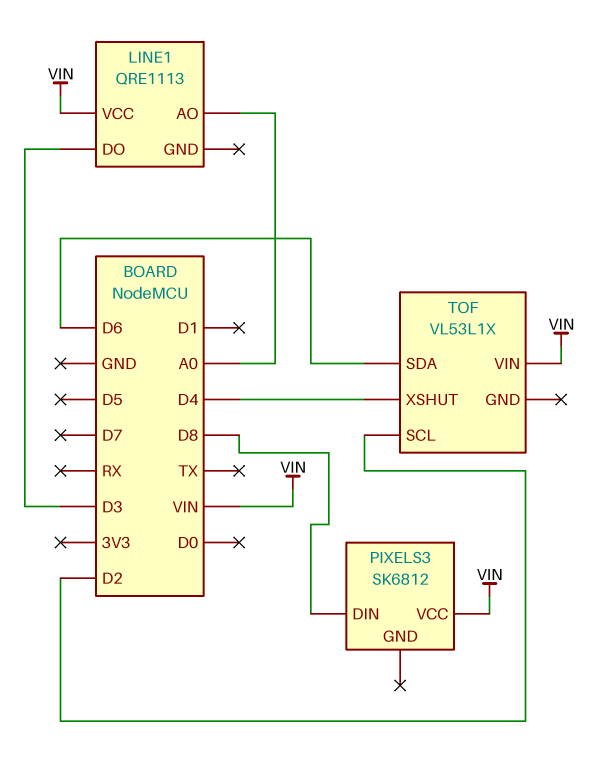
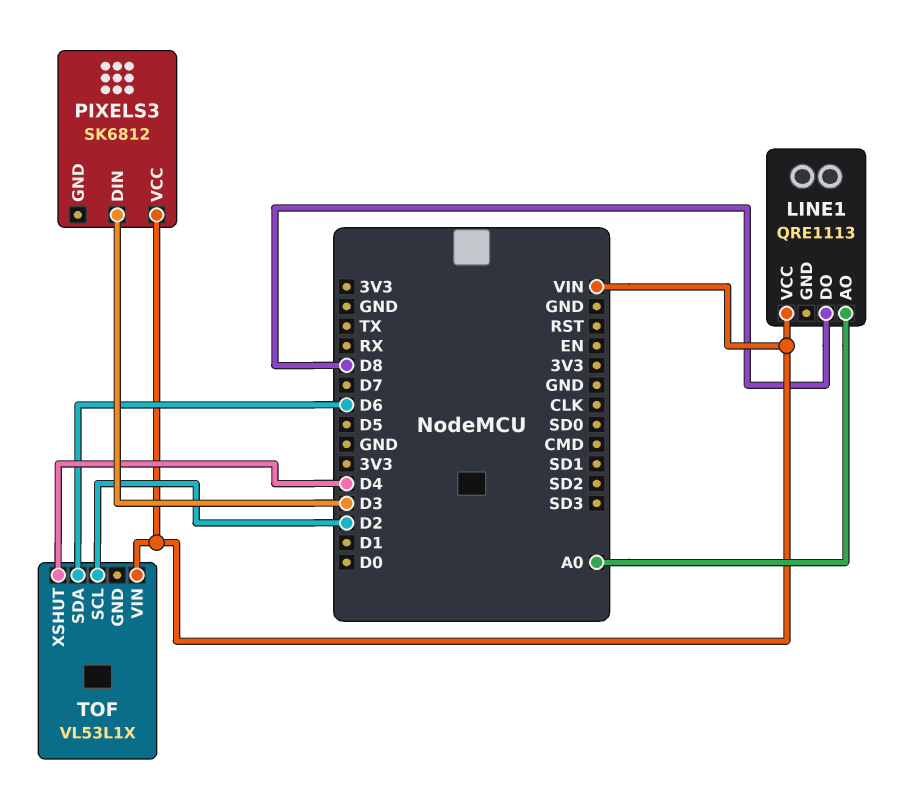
LINE1 pin DO: D3 -> D8
PIXELS3 pin DIN: D8 -> D3

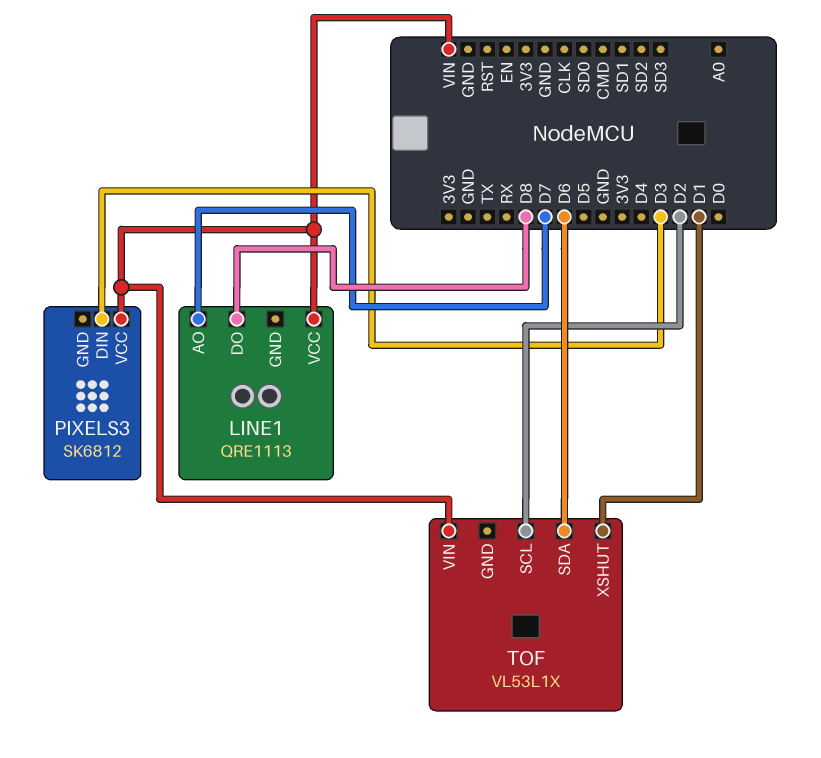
LINE1 pin AO: A0 -> D7
TOF pin XSHUT: D4 -> D1

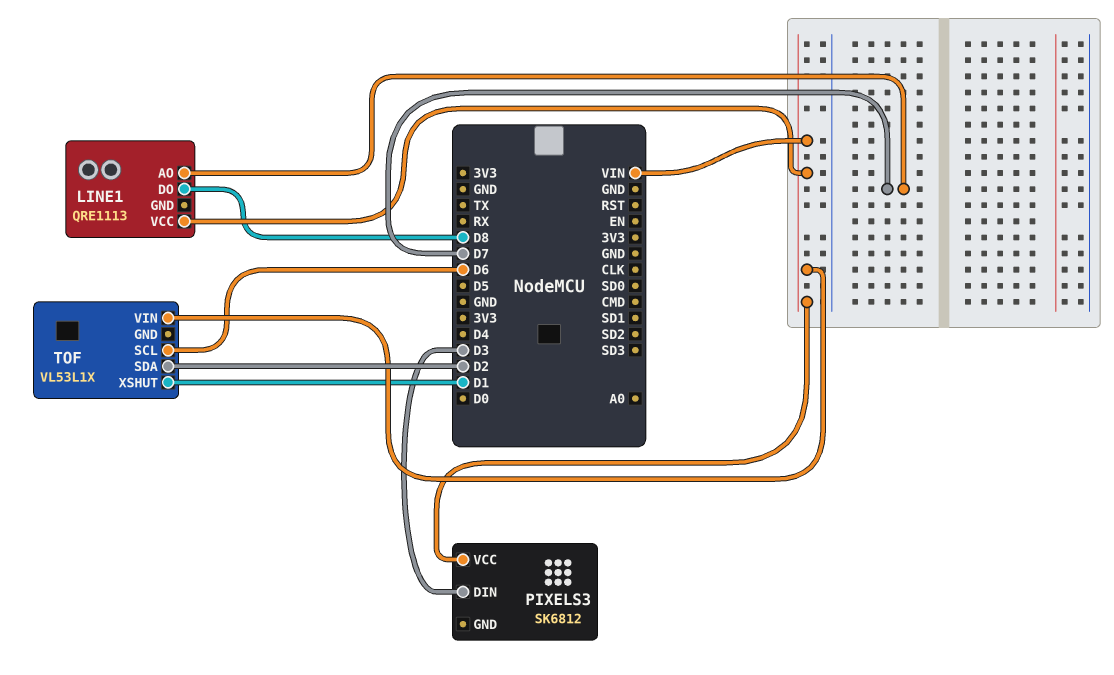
TOF pin SCL: D2 -> D6
TOF pin SDA: D6 -> D2

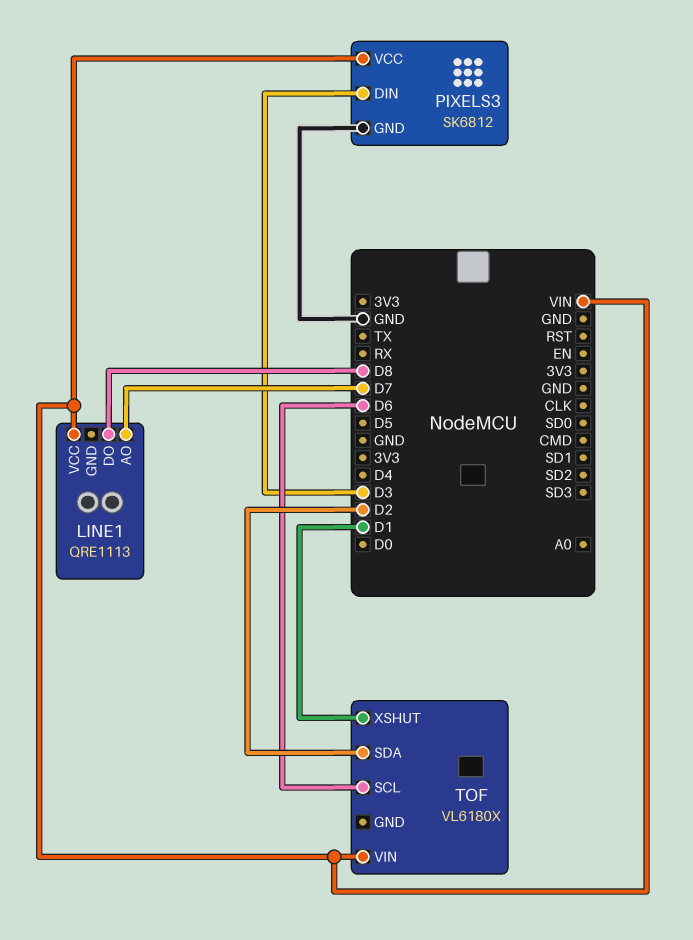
PIXELS3 pin GND: none -> GND
TOF: VL53L1X -> VL6180X

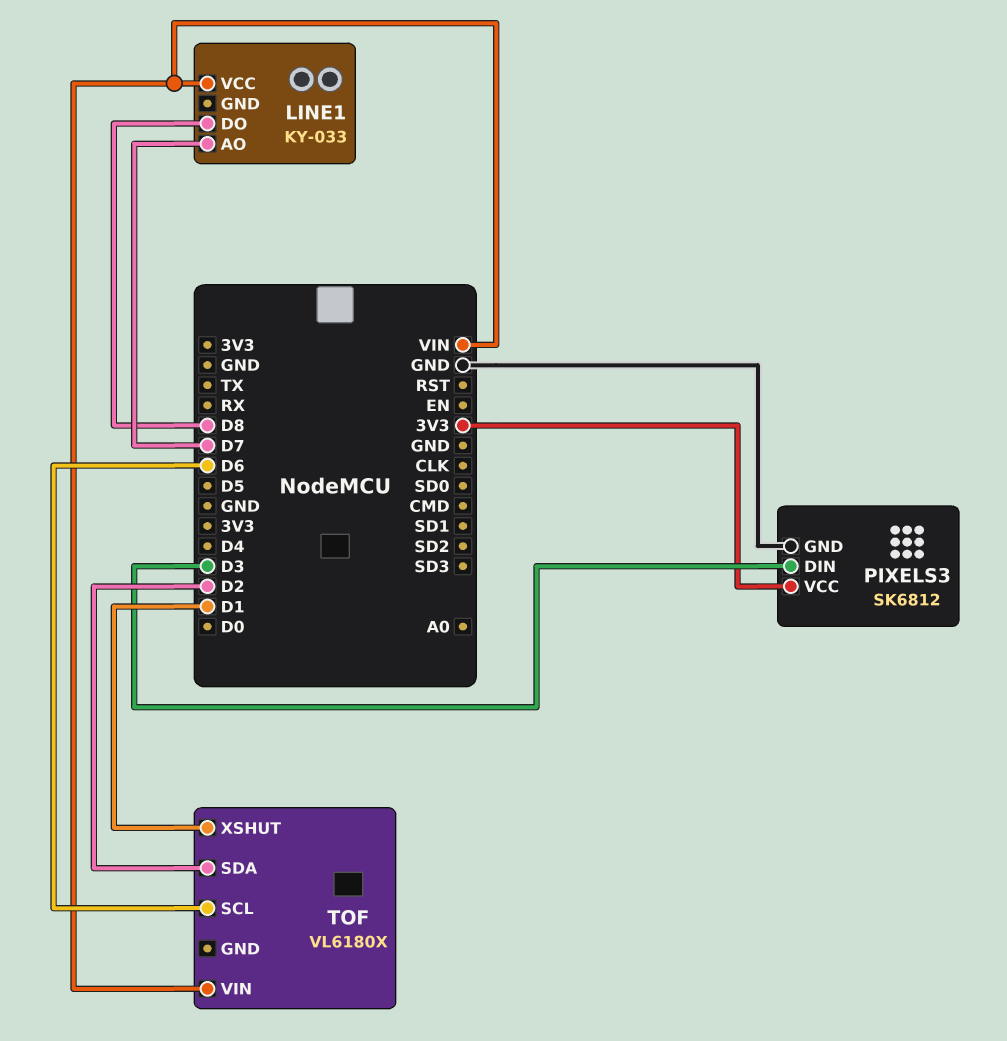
LINE1: QRE1113 -> KY-033
PIXELS3 pin VCC: VIN -> 3V3

